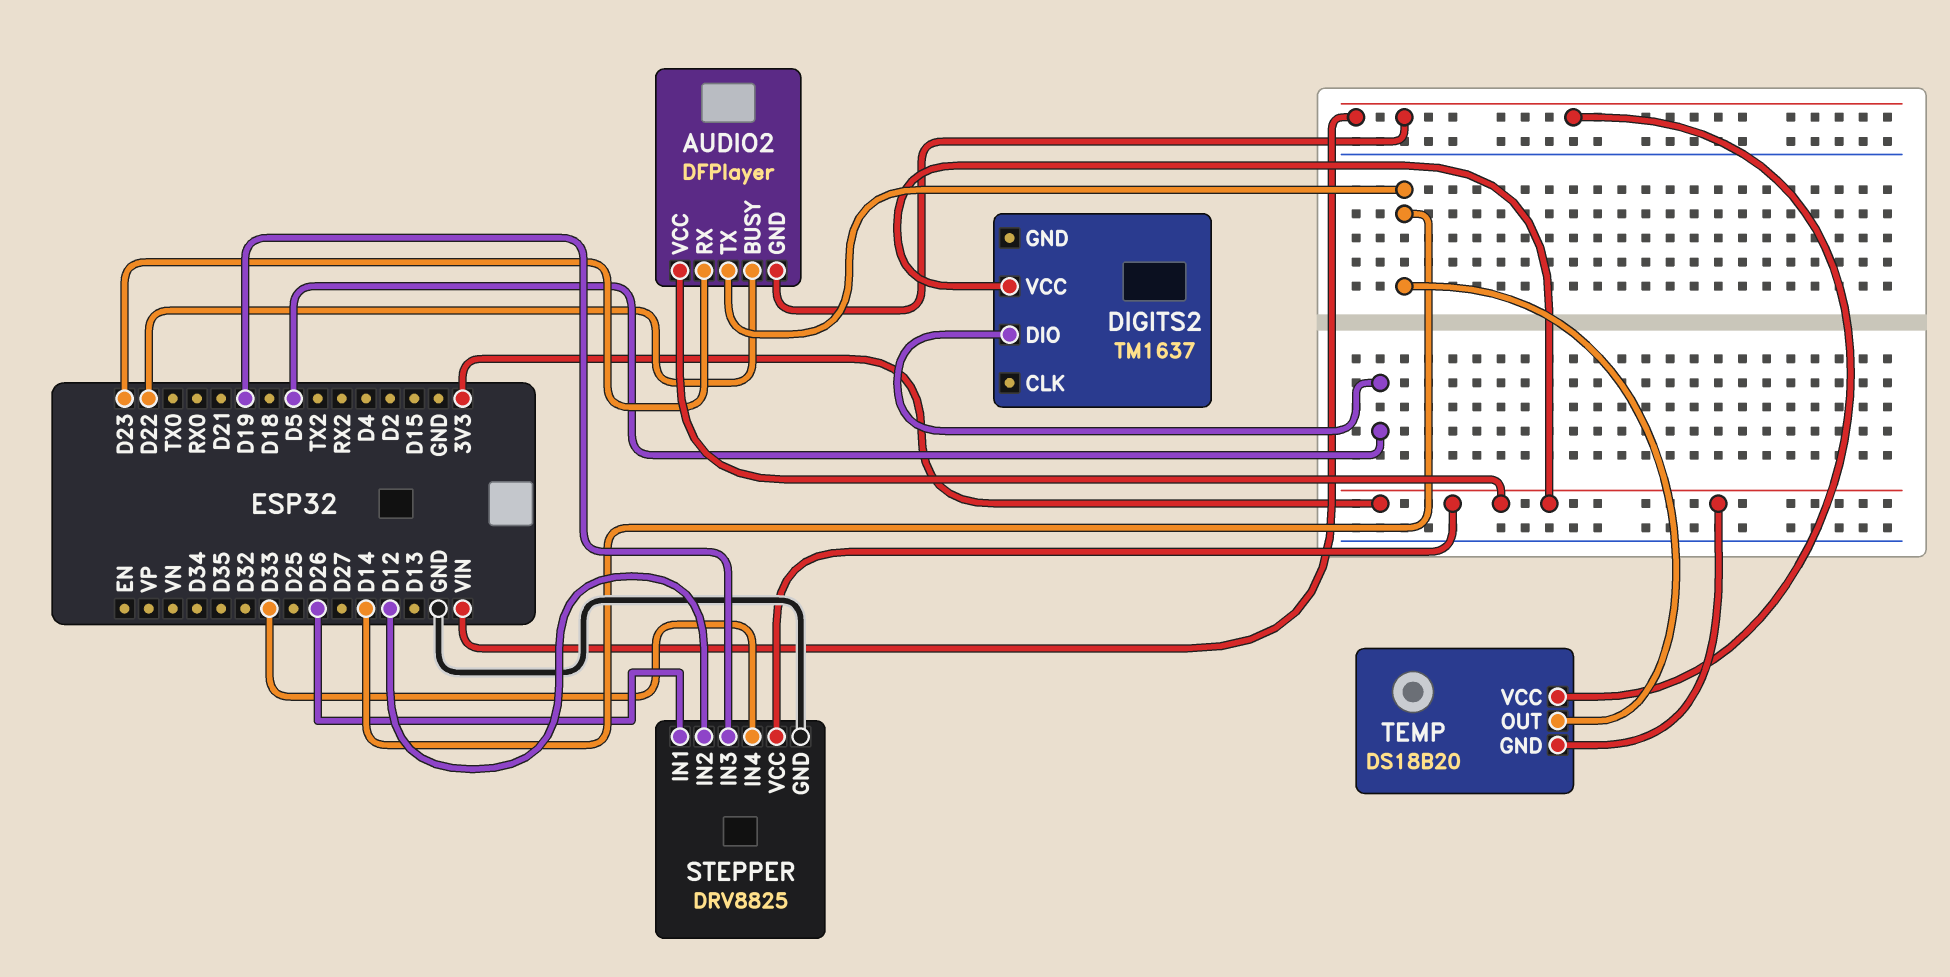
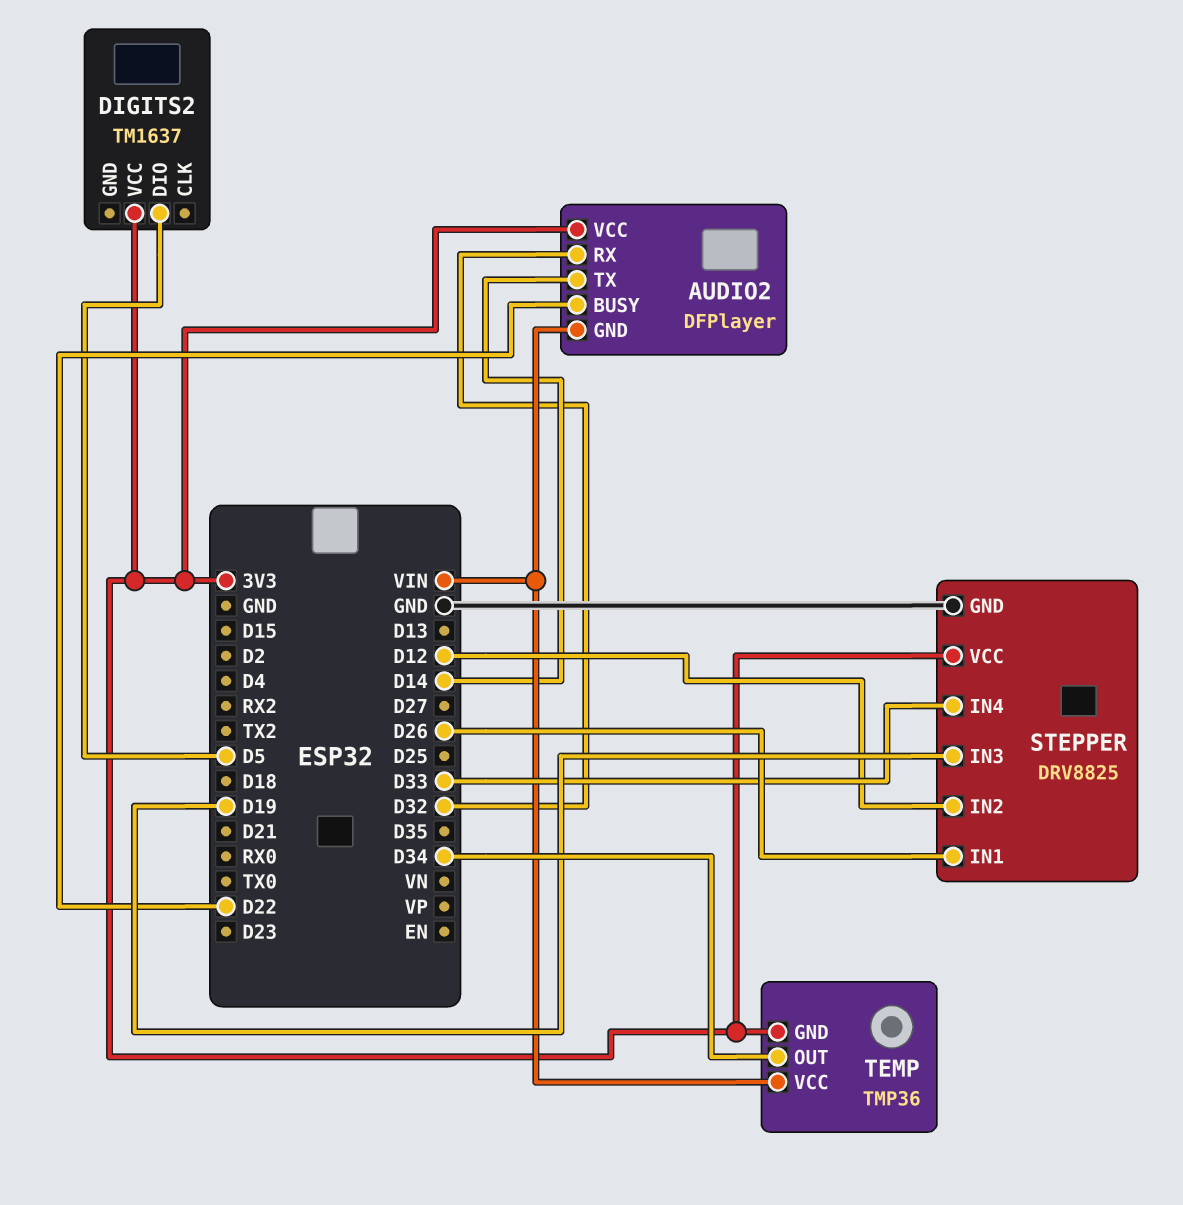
AUDIO2 pin RX: D23 -> D32
TEMP: DS18B20 -> TMP36
TEMP pin OUT: D14 -> D34

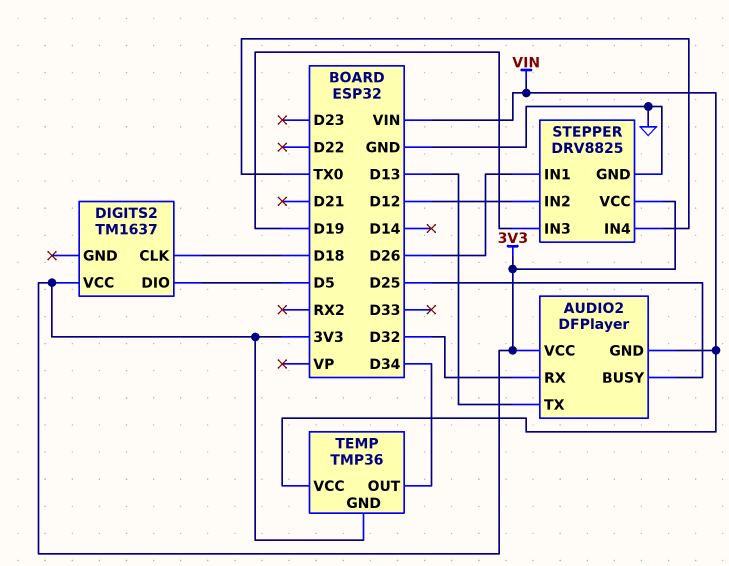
AUDIO2 pin BUSY: D22 -> D25
AUDIO2 pin TX: D14 -> D13
DIGITS2 pin CLK: none -> D18
STEPPER pin IN4: D33 -> TX0

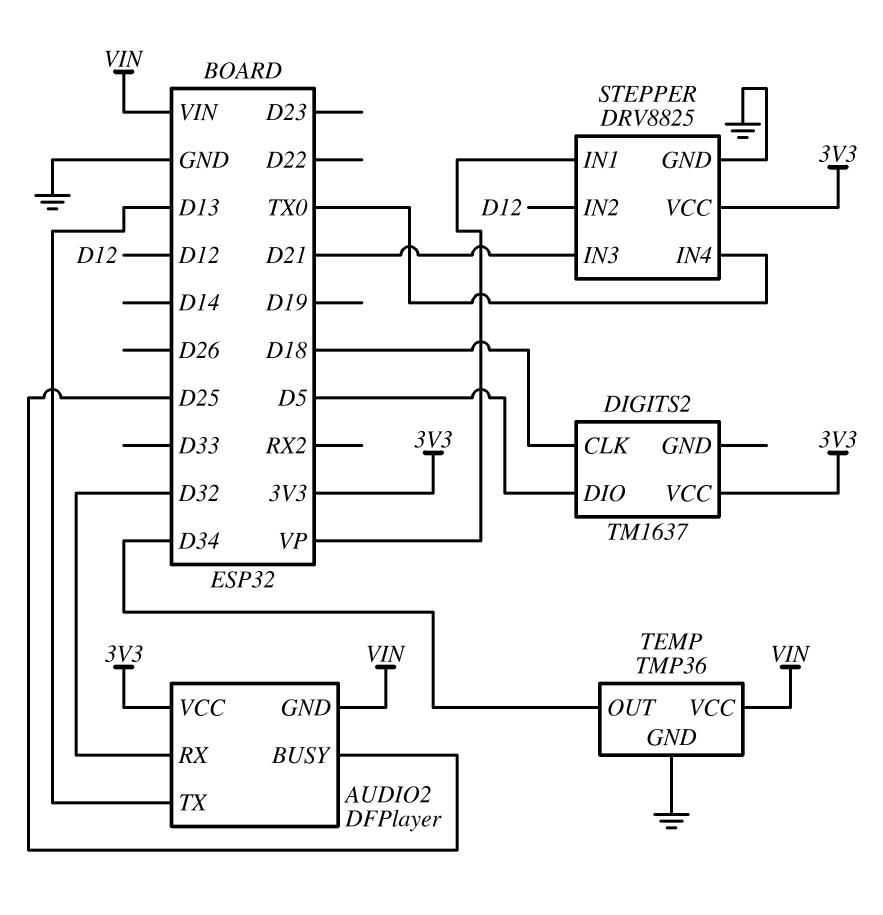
STEPPER pin IN1: D26 -> VP
STEPPER pin IN3: D19 -> D21
TEMP pin GND: 3V3 -> GND

